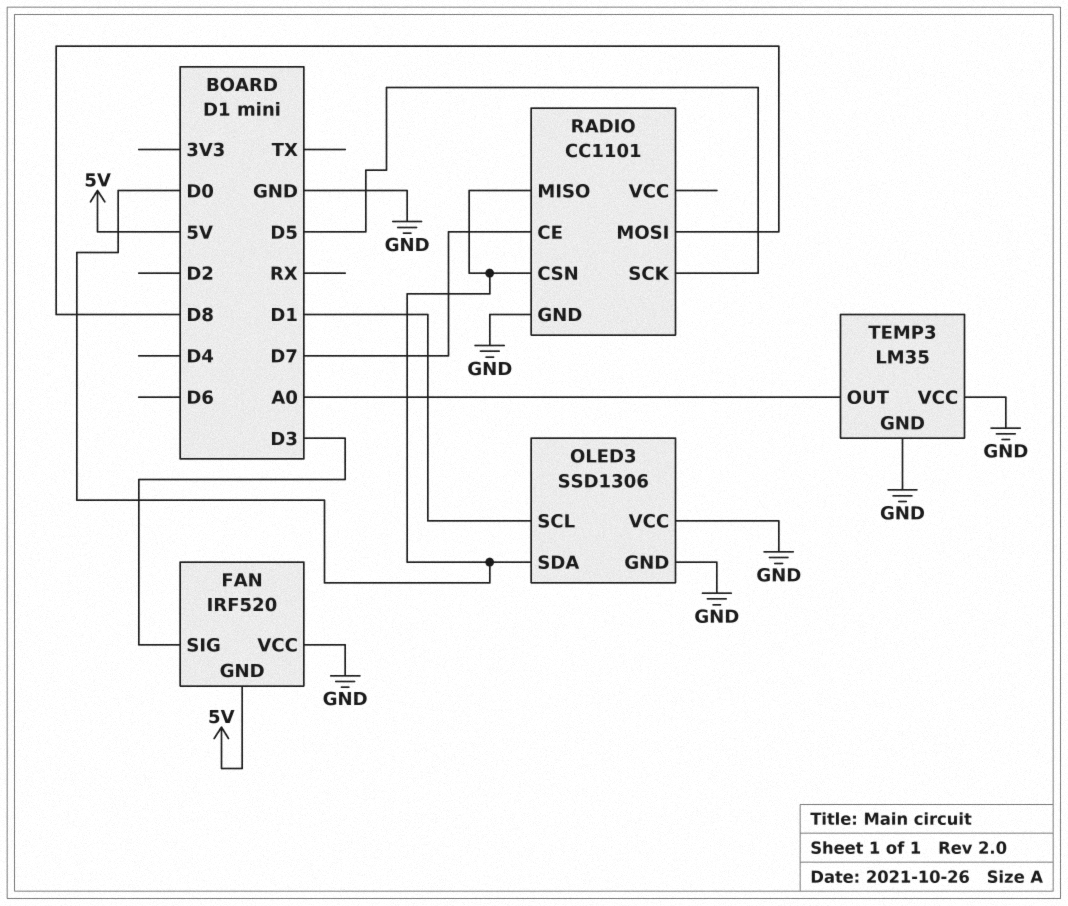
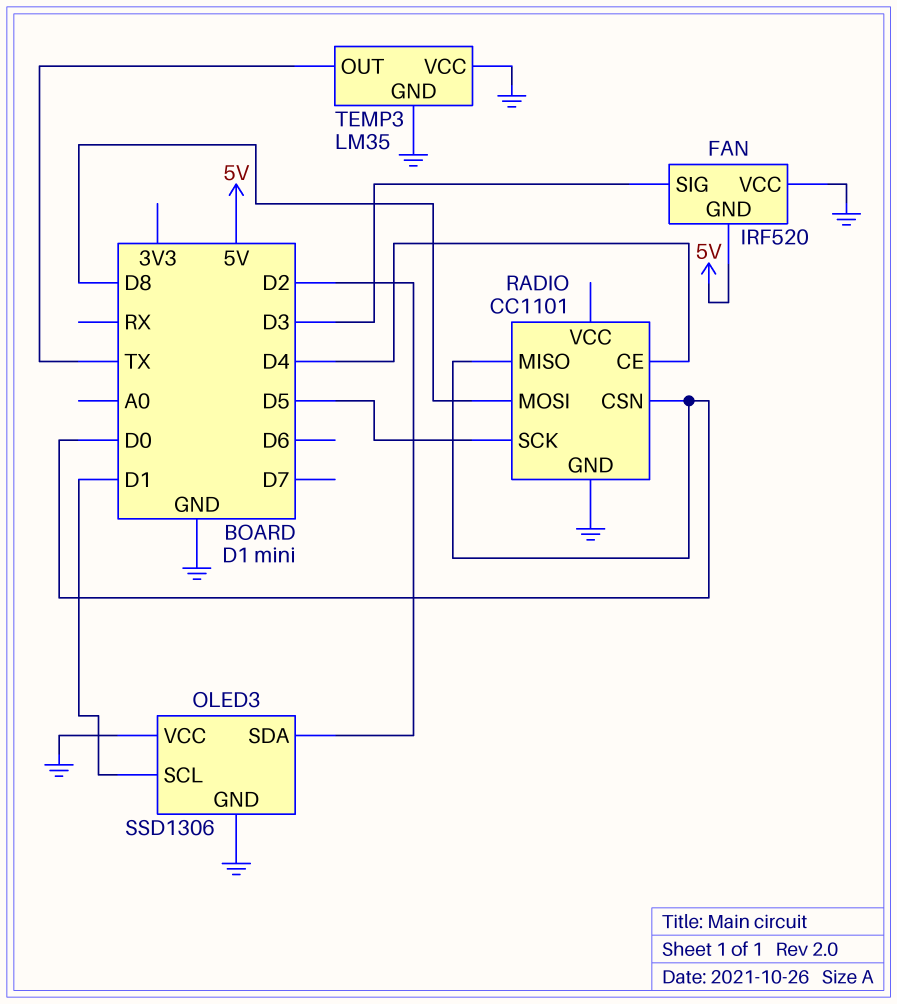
OLED3 pin SDA: D0 -> D2
RADIO pin CE: D7 -> D4
TEMP3 pin OUT: A0 -> TX

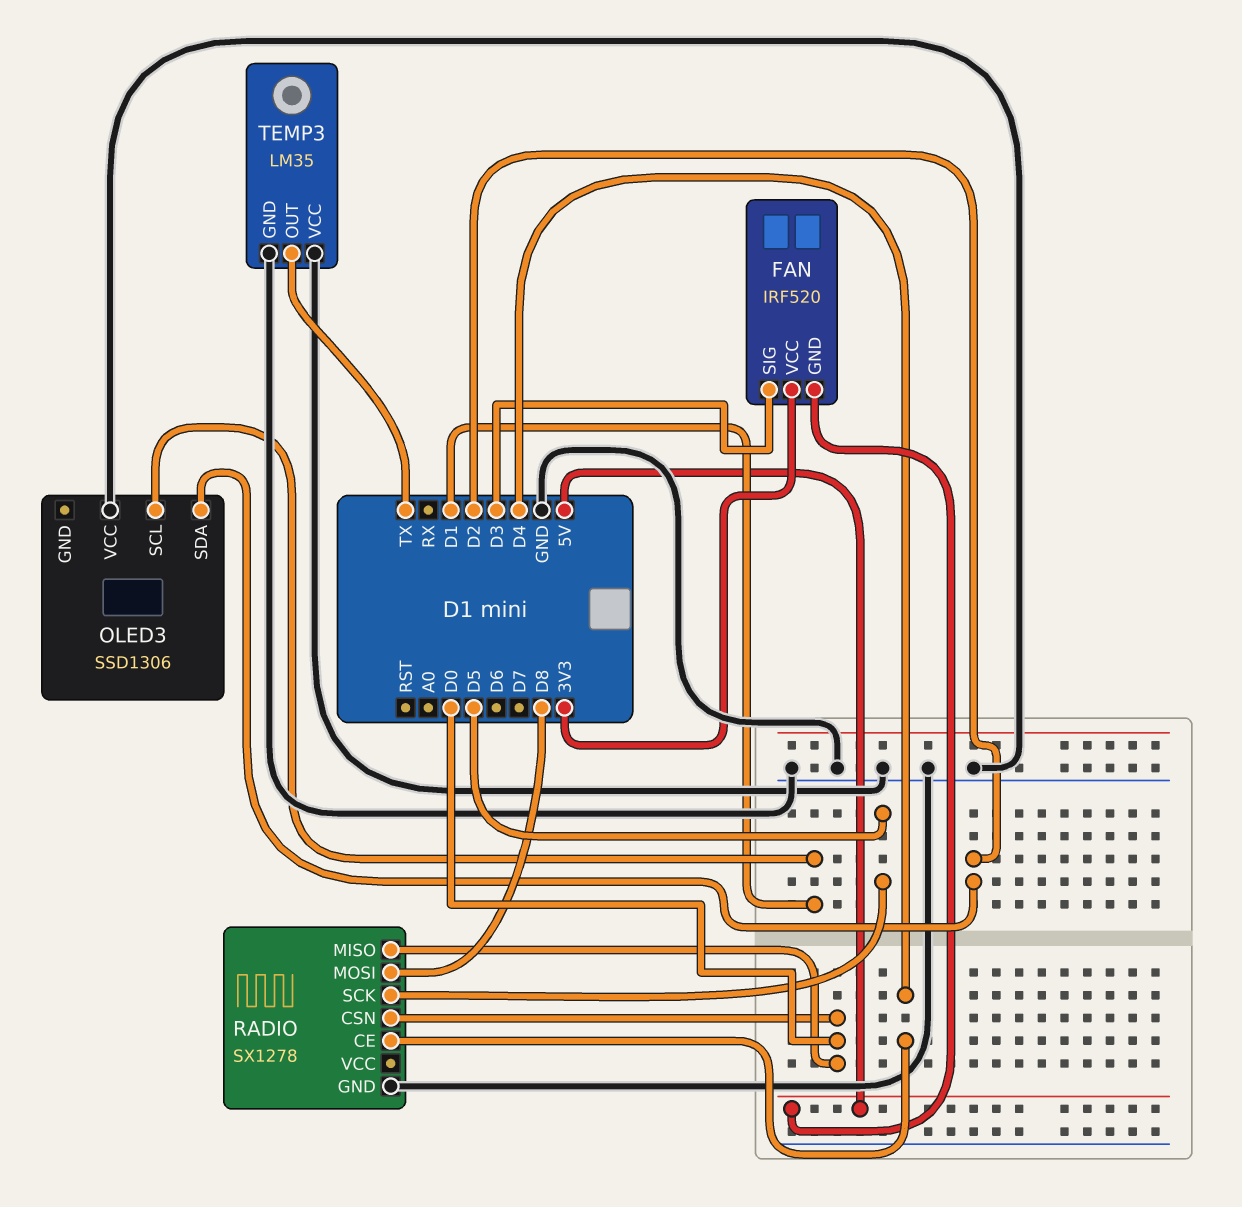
FAN pin VCC: GND -> 3V3
OLED3 pin GND: GND -> none
RADIO: CC1101 -> SX1278

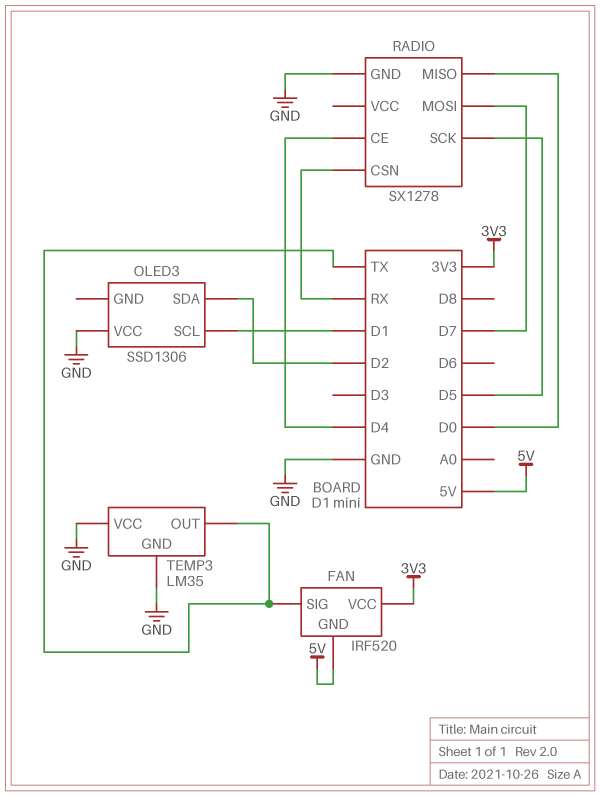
FAN pin SIG: D3 -> TX
RADIO pin CSN: D0 -> RX
RADIO pin MOSI: D8 -> D7

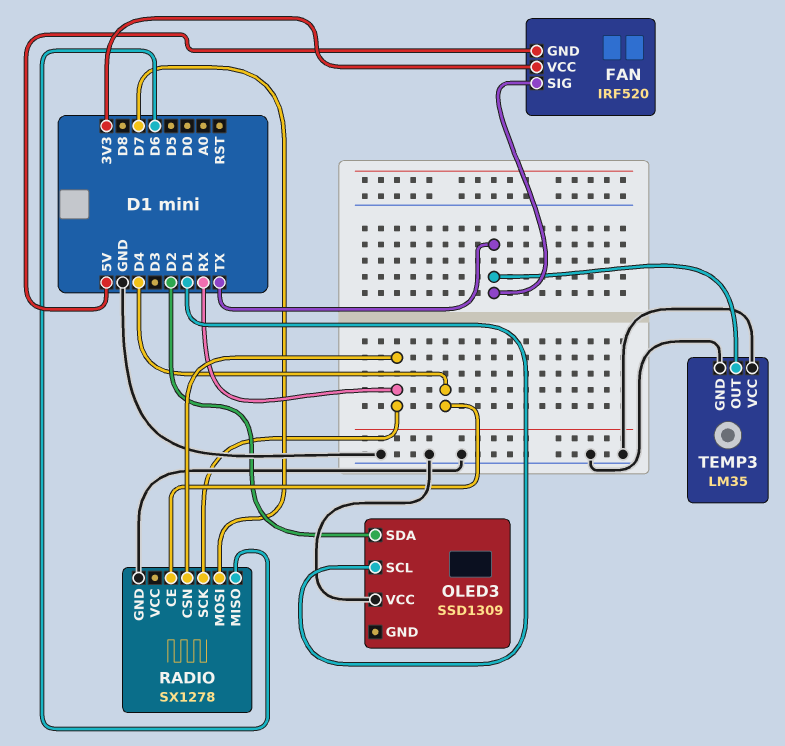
OLED3: SSD1306 -> SSD1309
RADIO pin MISO: D0 -> D6
RADIO pin SCK: D5 -> RX

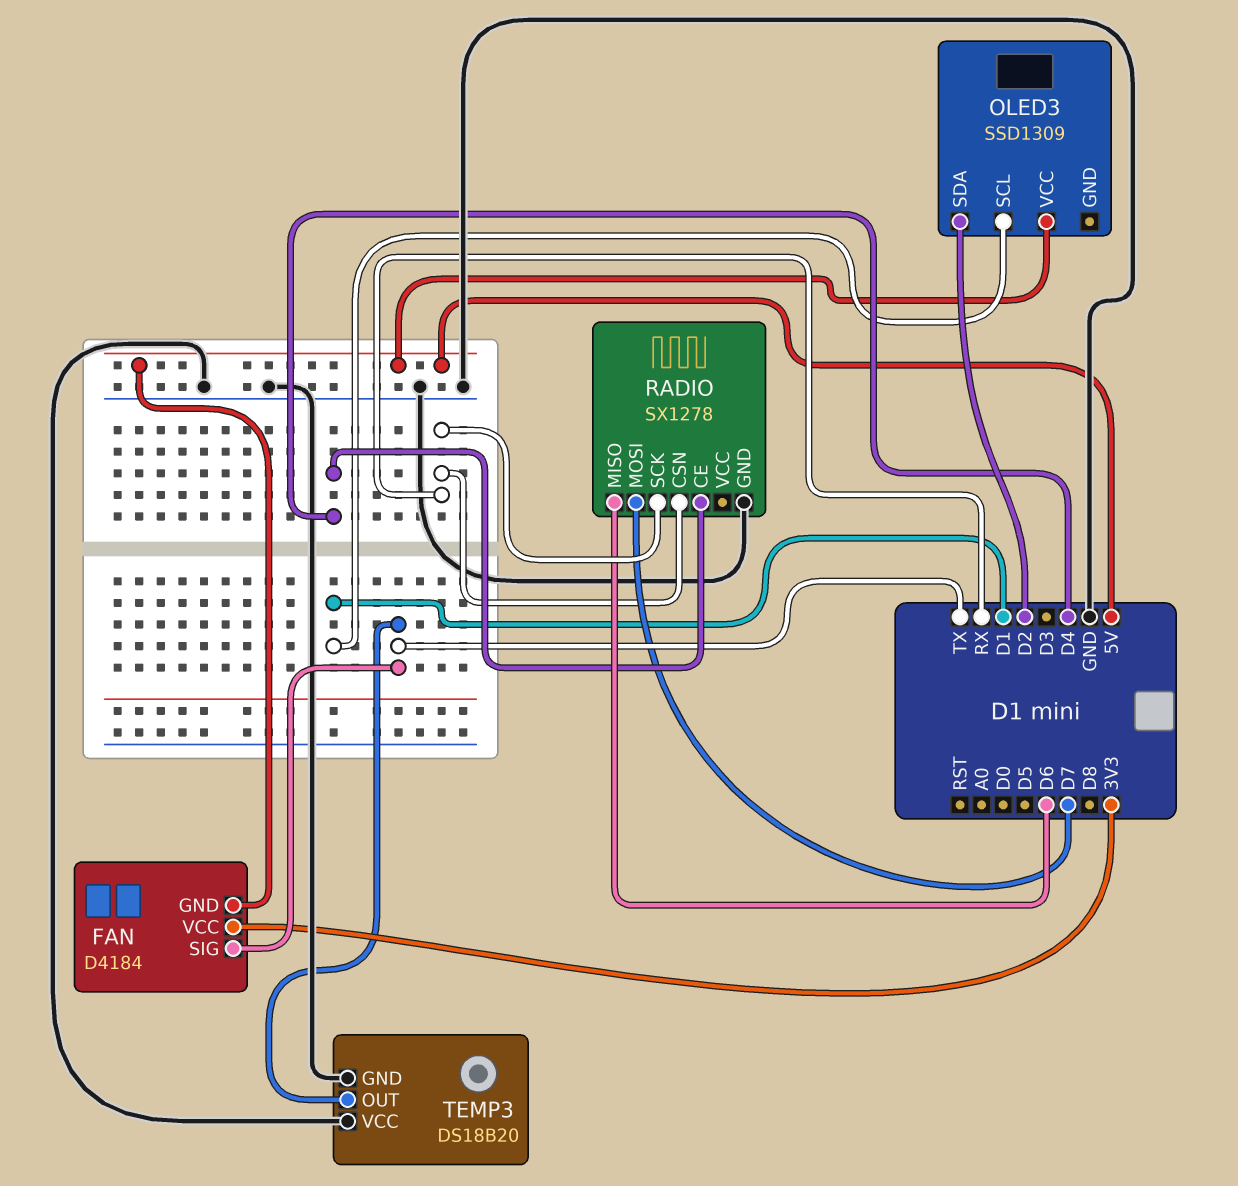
FAN: IRF520 -> D4184
OLED3 pin VCC: GND -> 5V
TEMP3: LM35 -> DS18B20

